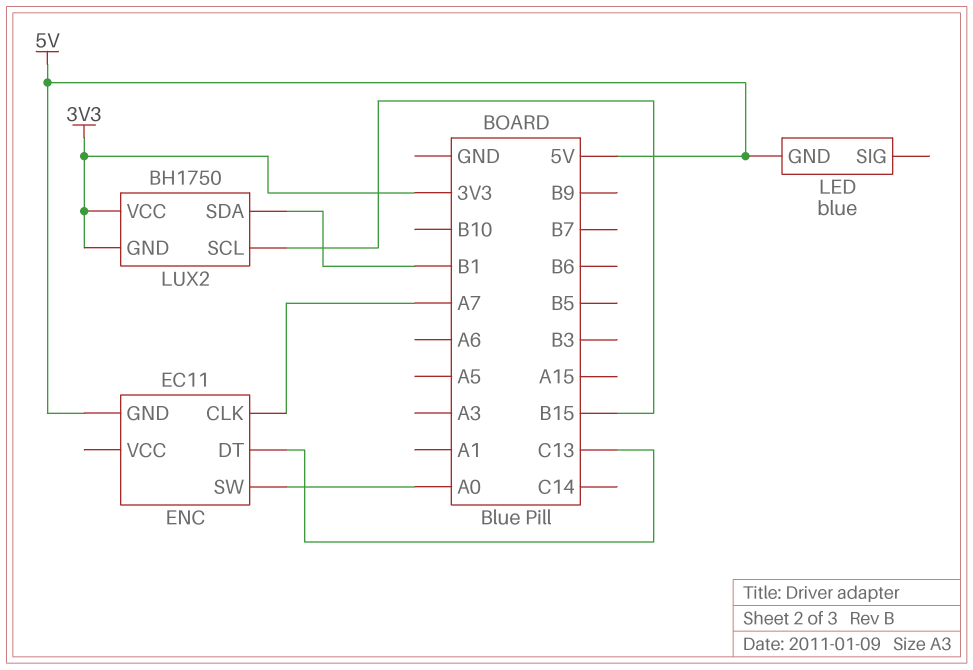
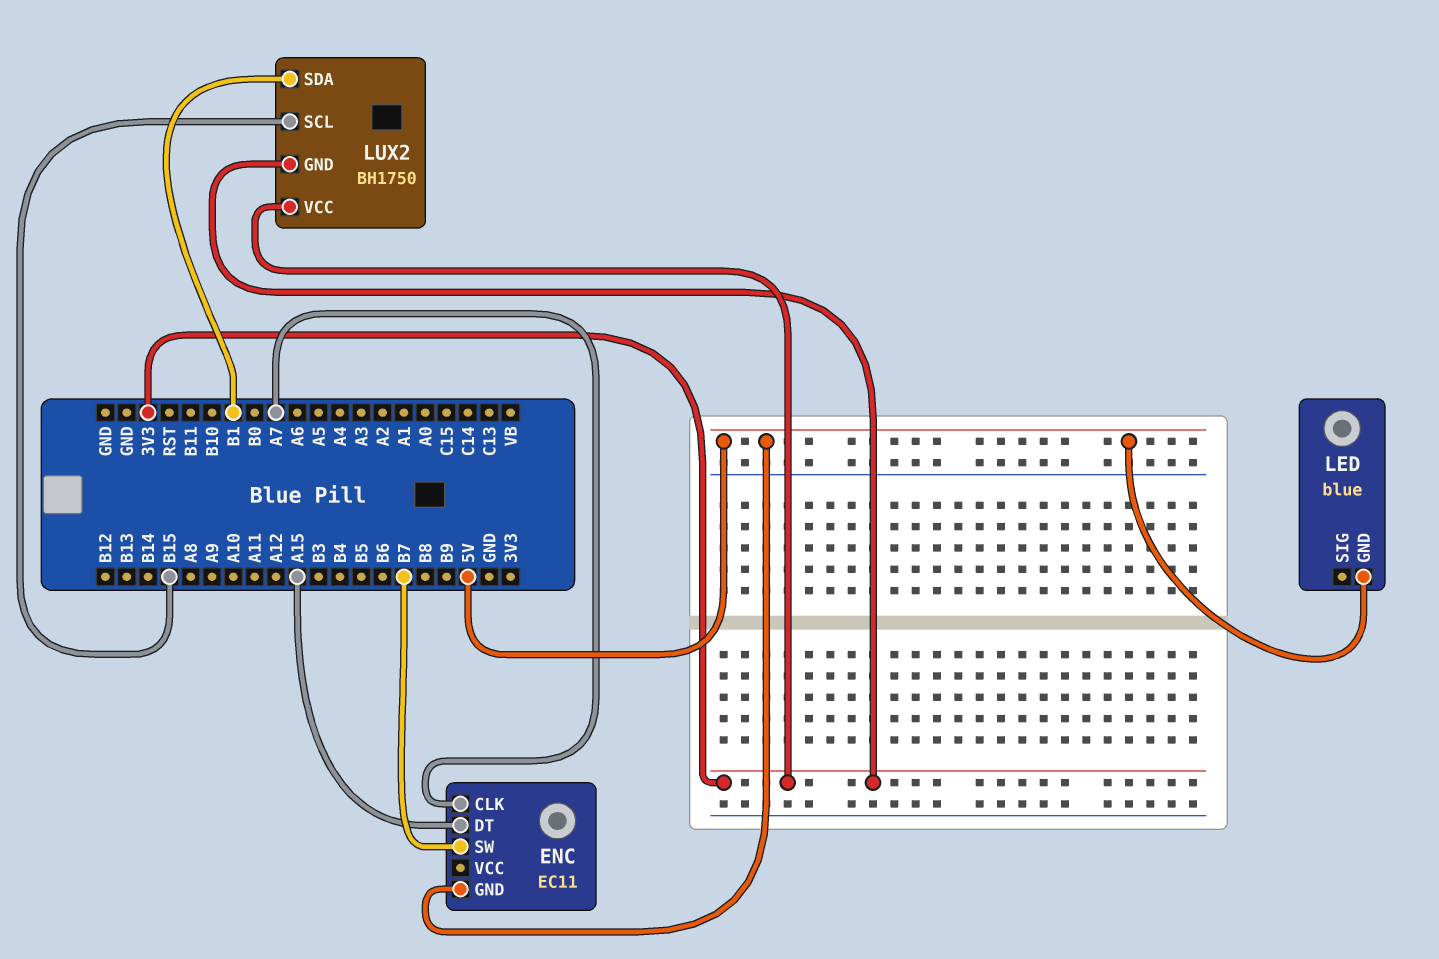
ENC pin DT: C13 -> A15
ENC pin SW: A0 -> B7

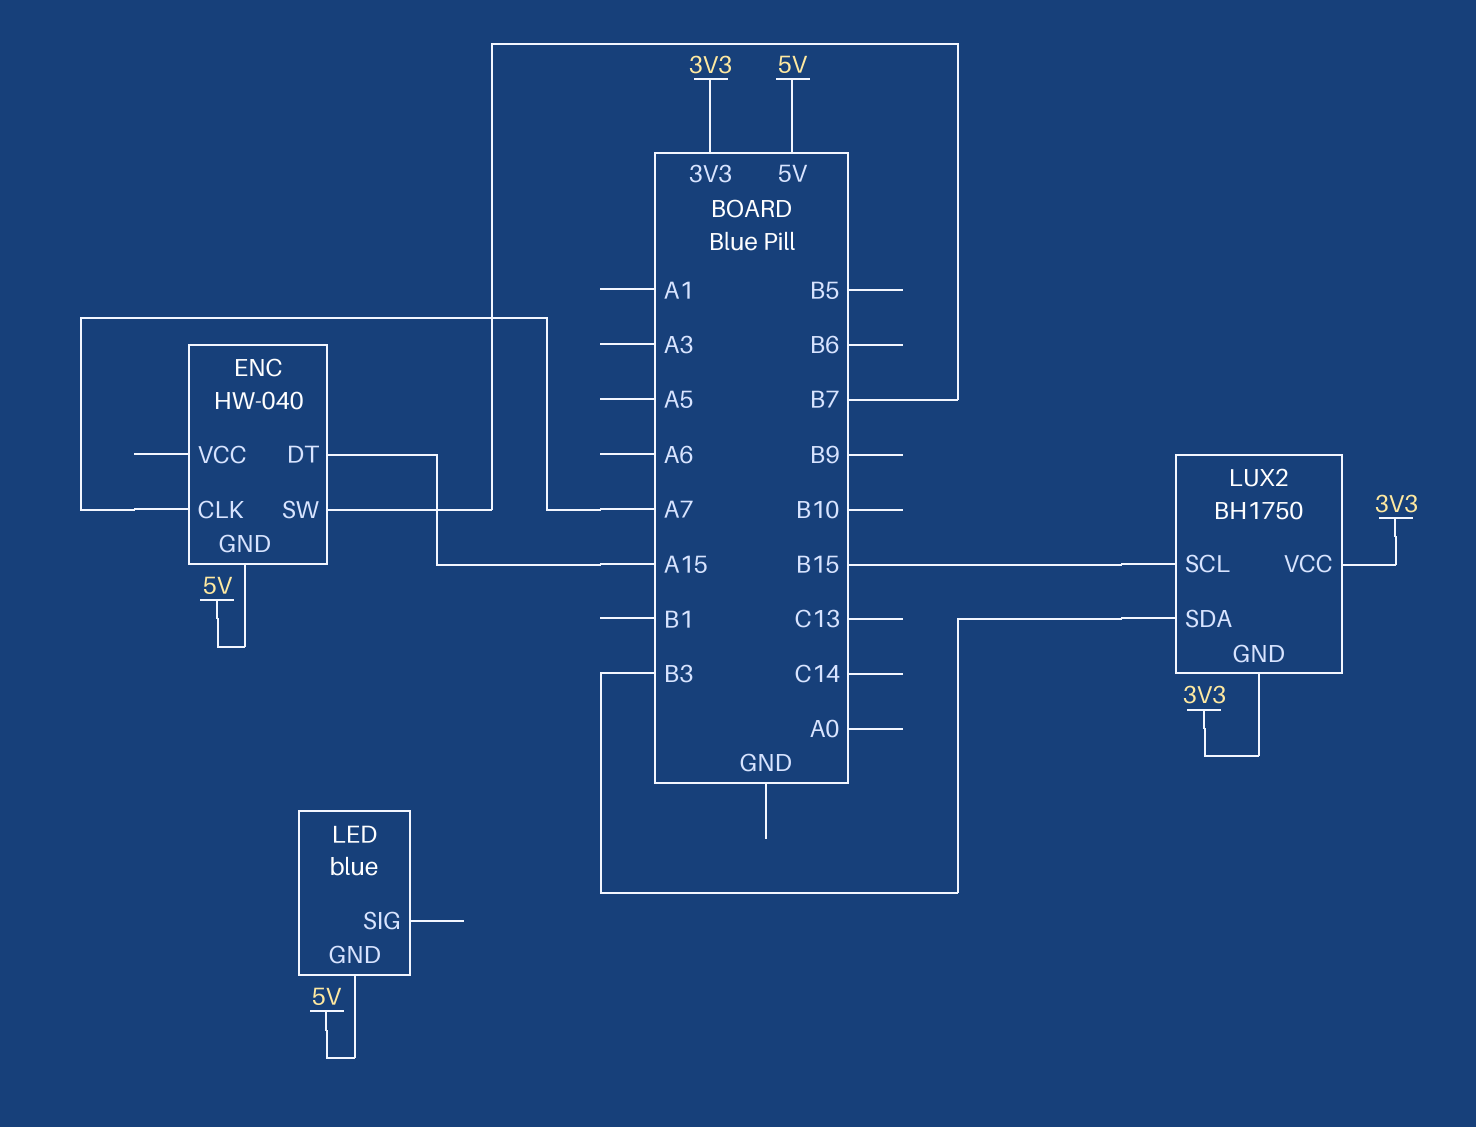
ENC: EC11 -> HW-040
LUX2 pin SDA: B1 -> B3

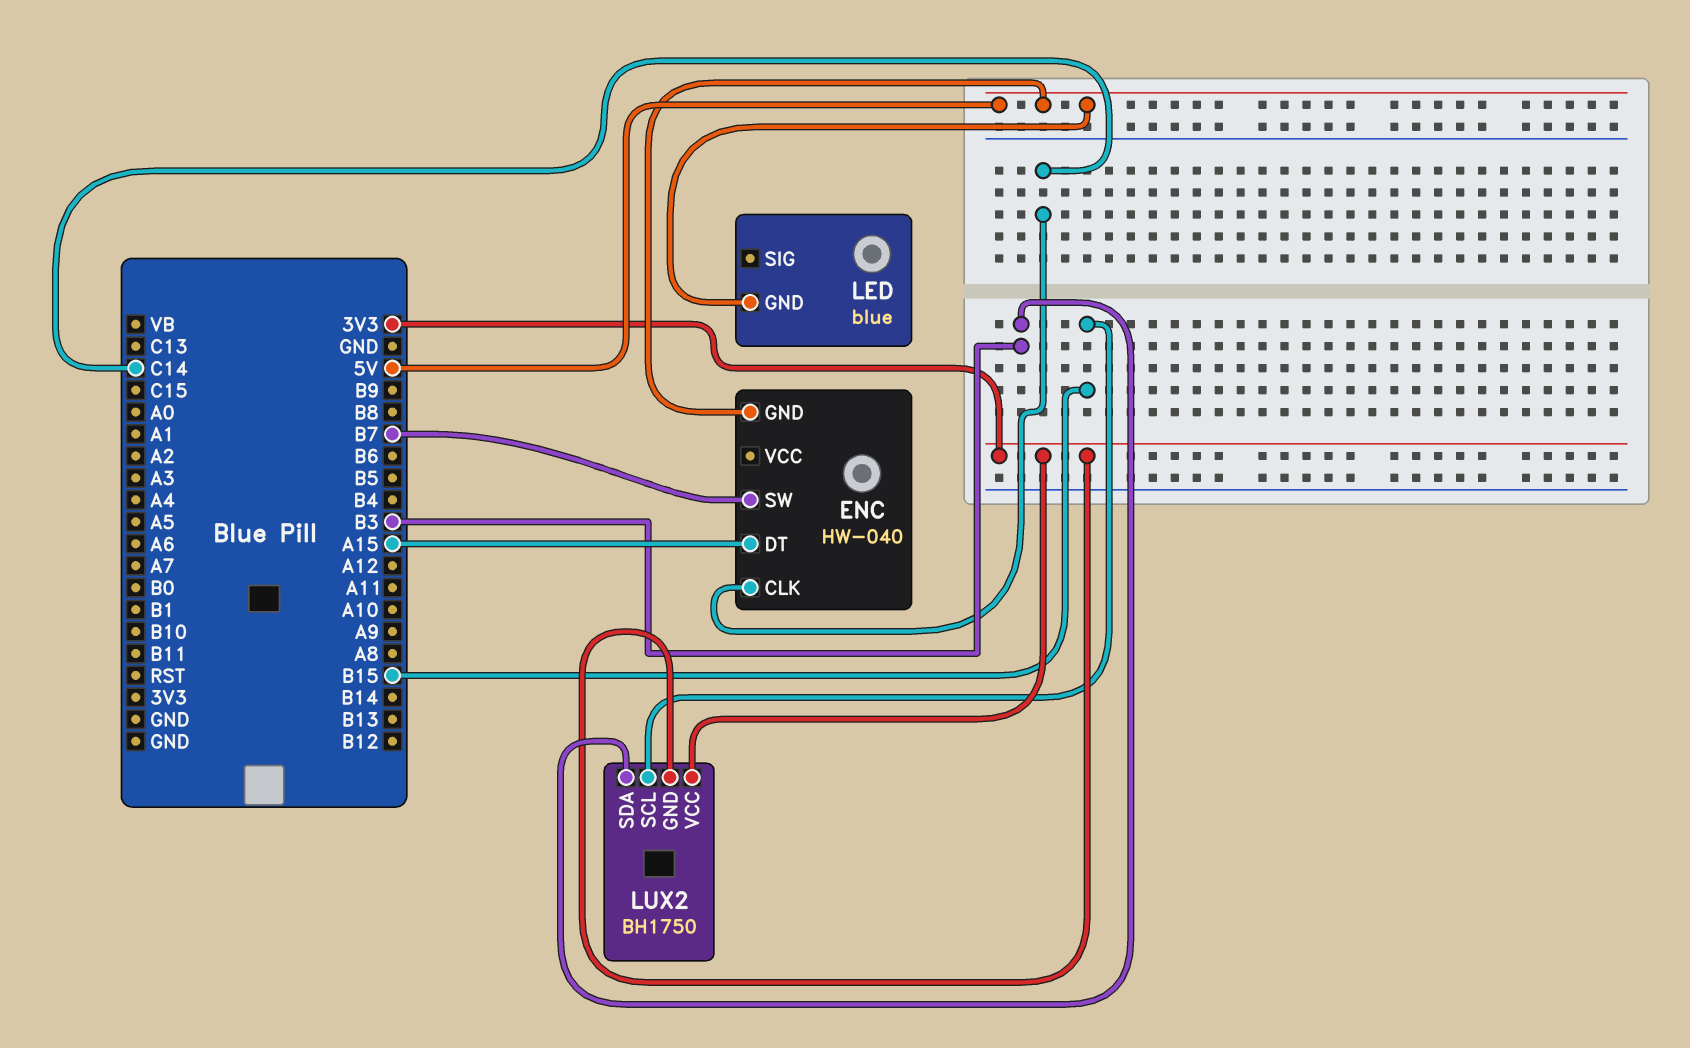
ENC pin CLK: A7 -> C14

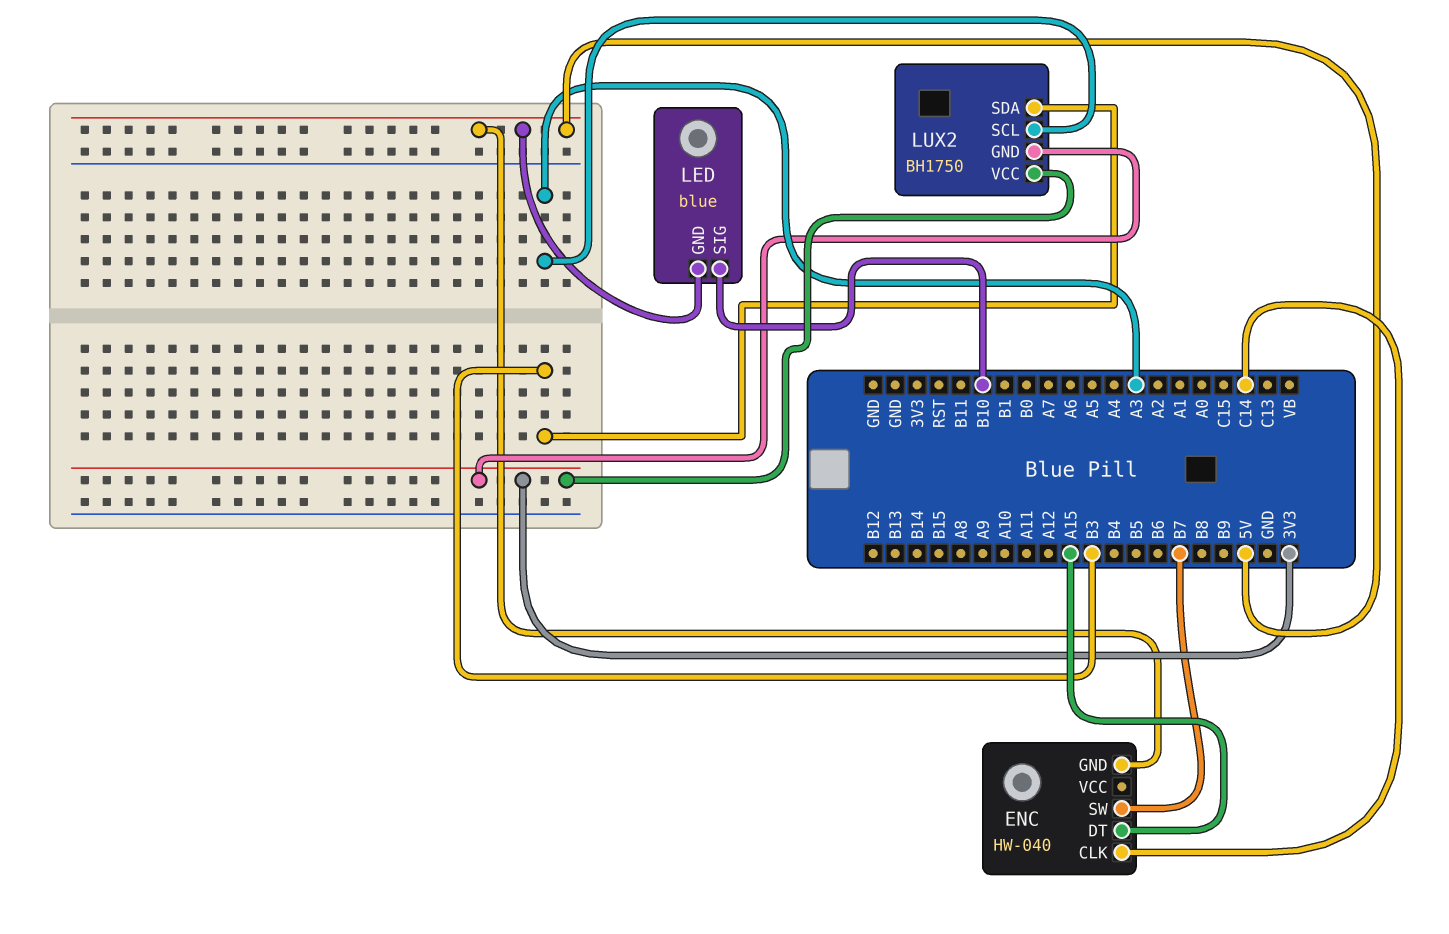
LED pin SIG: none -> B10
LUX2 pin SCL: B15 -> A3

